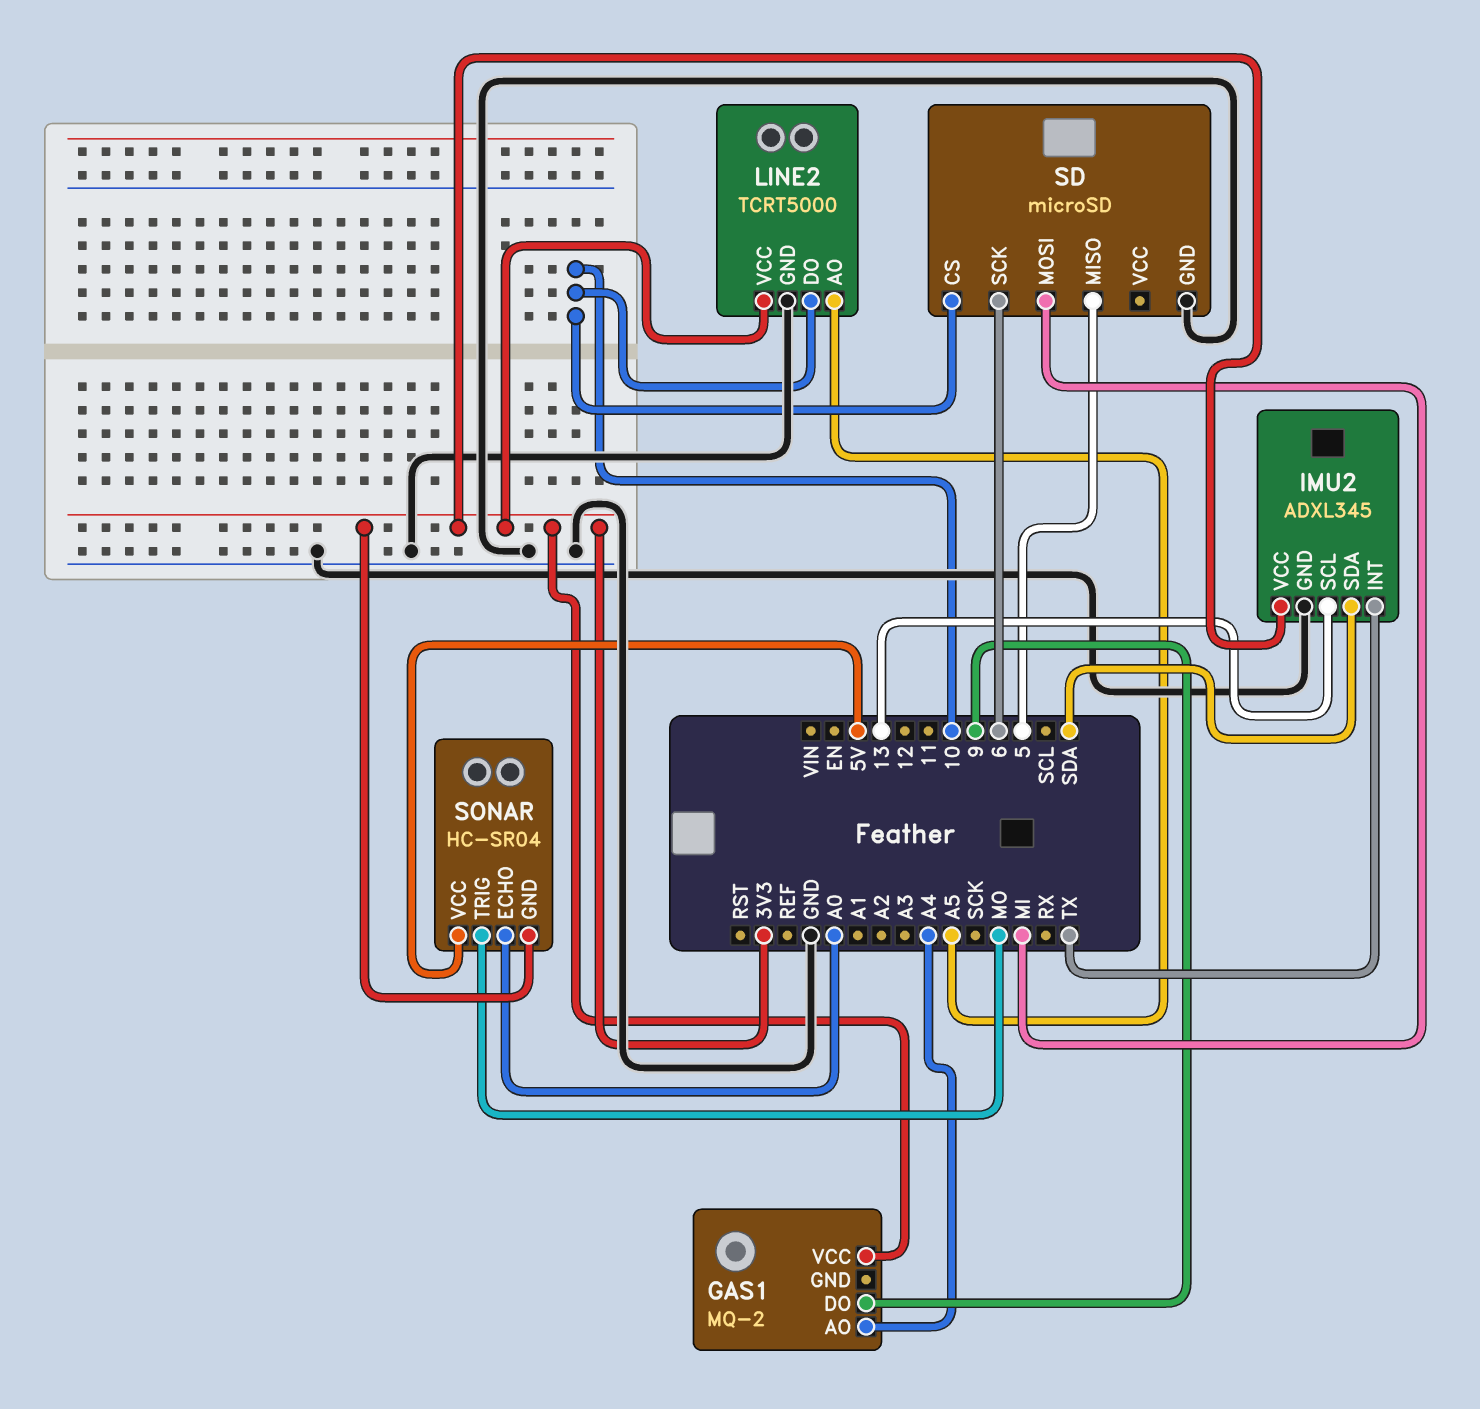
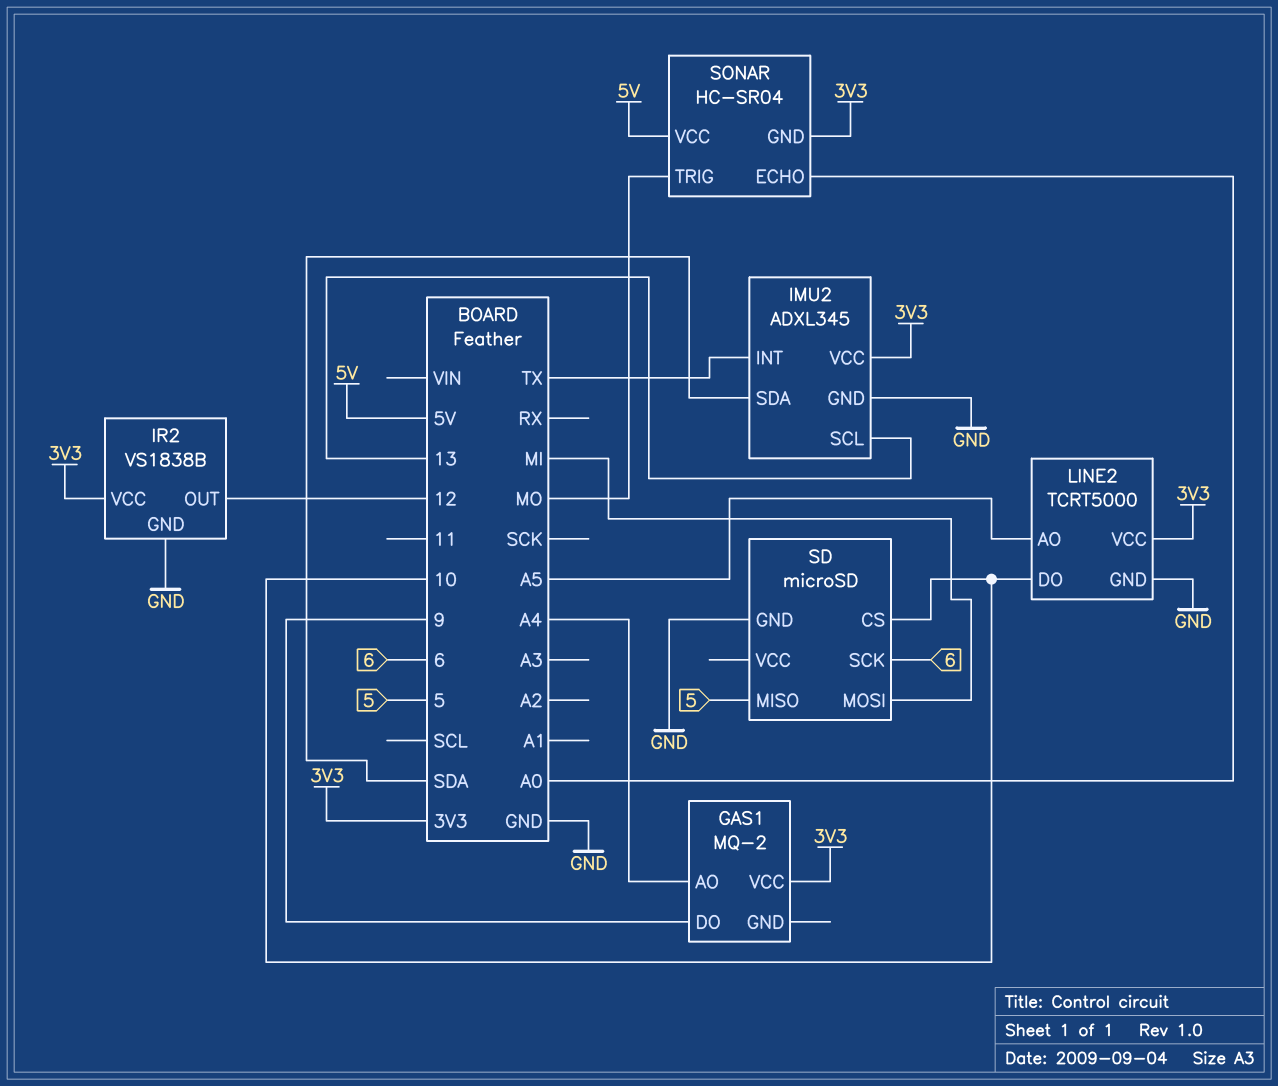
IR2: none -> VS1838B
IR2 pin GND: none -> GND
IR2 pin OUT: none -> 12
IR2 pin VCC: none -> 3V3

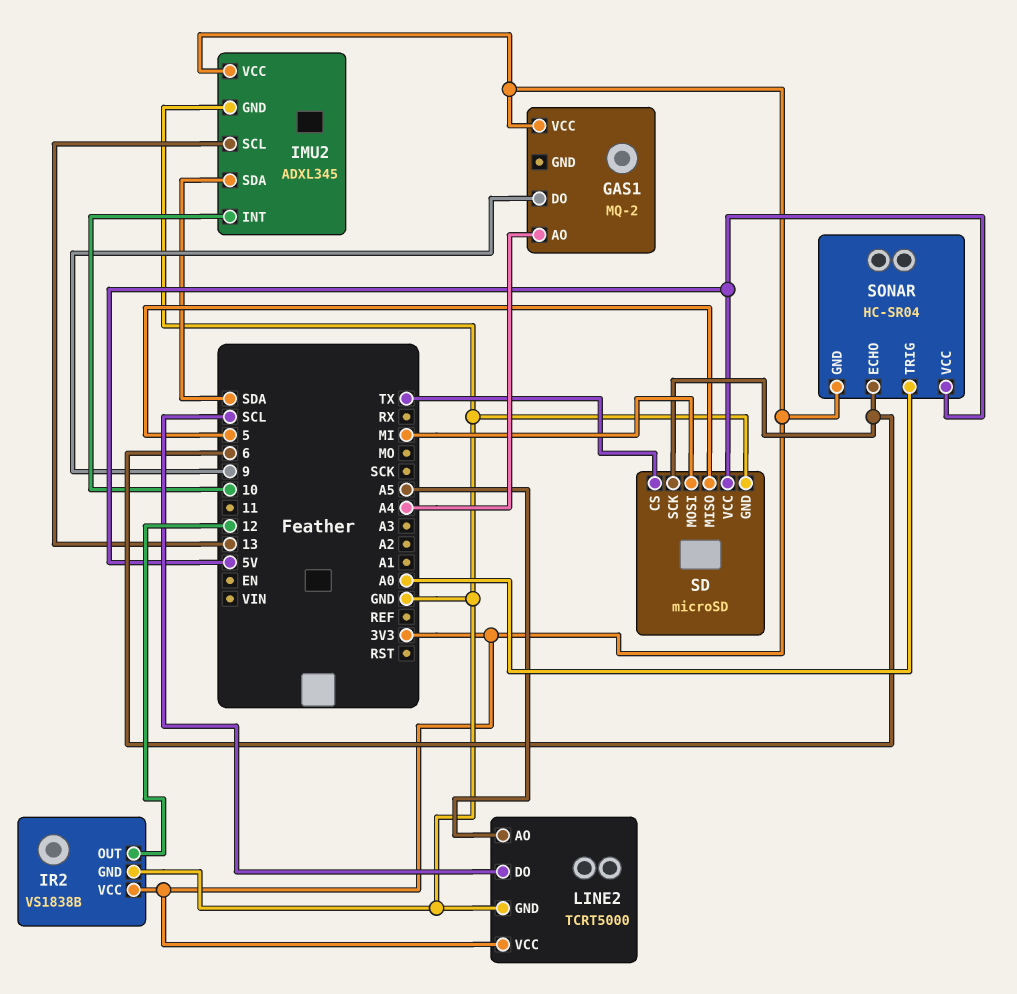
IMU2 pin INT: TX -> 10
LINE2 pin DO: 10 -> SCL
SD pin CS: 10 -> TX
SD pin VCC: none -> 5V
SONAR pin ECHO: A0 -> 6
SONAR pin TRIG: MO -> A0

